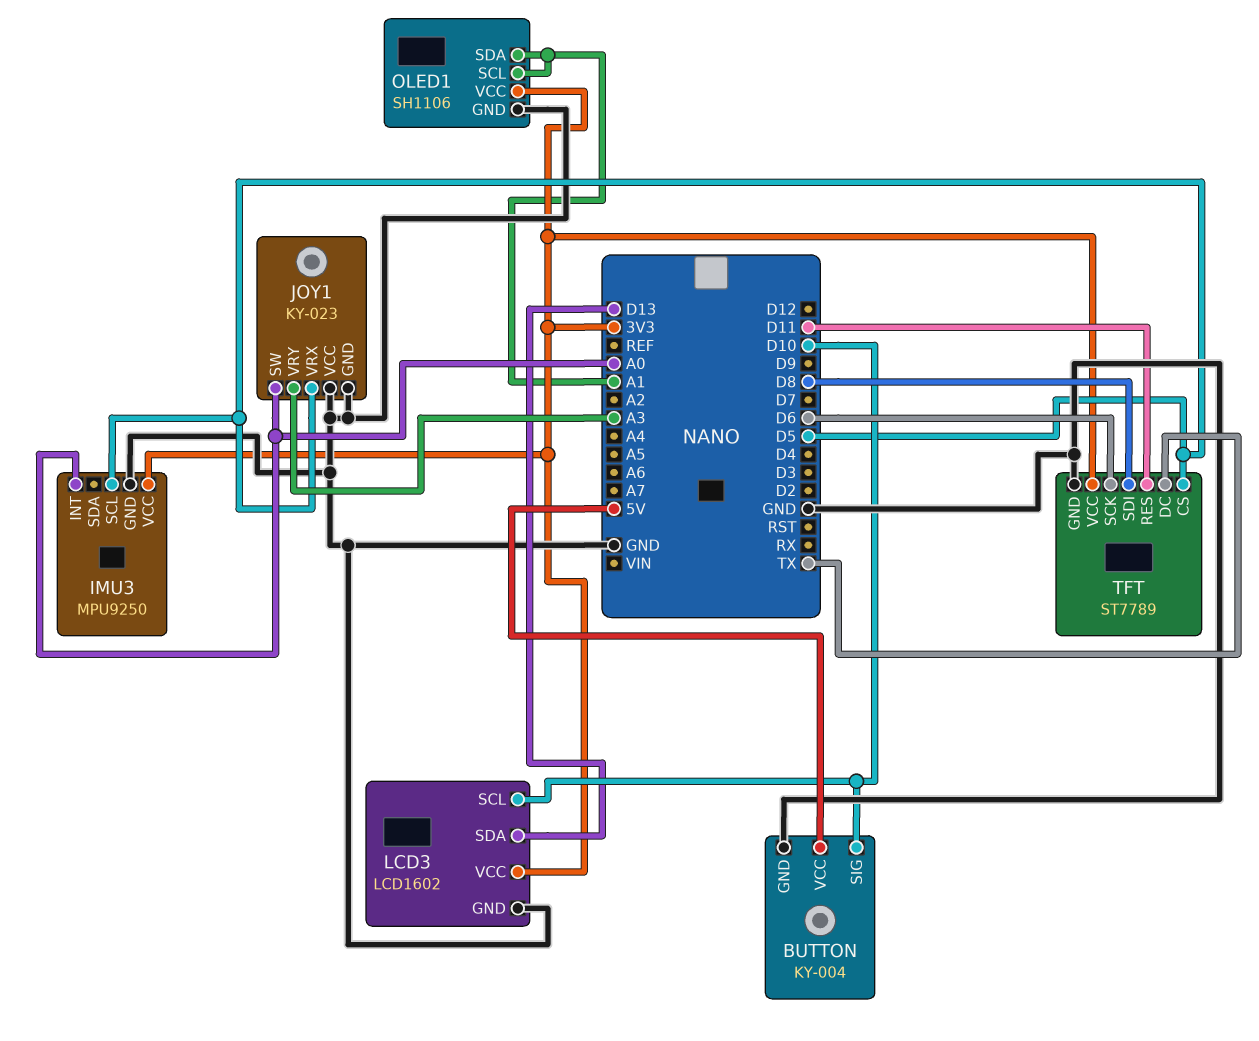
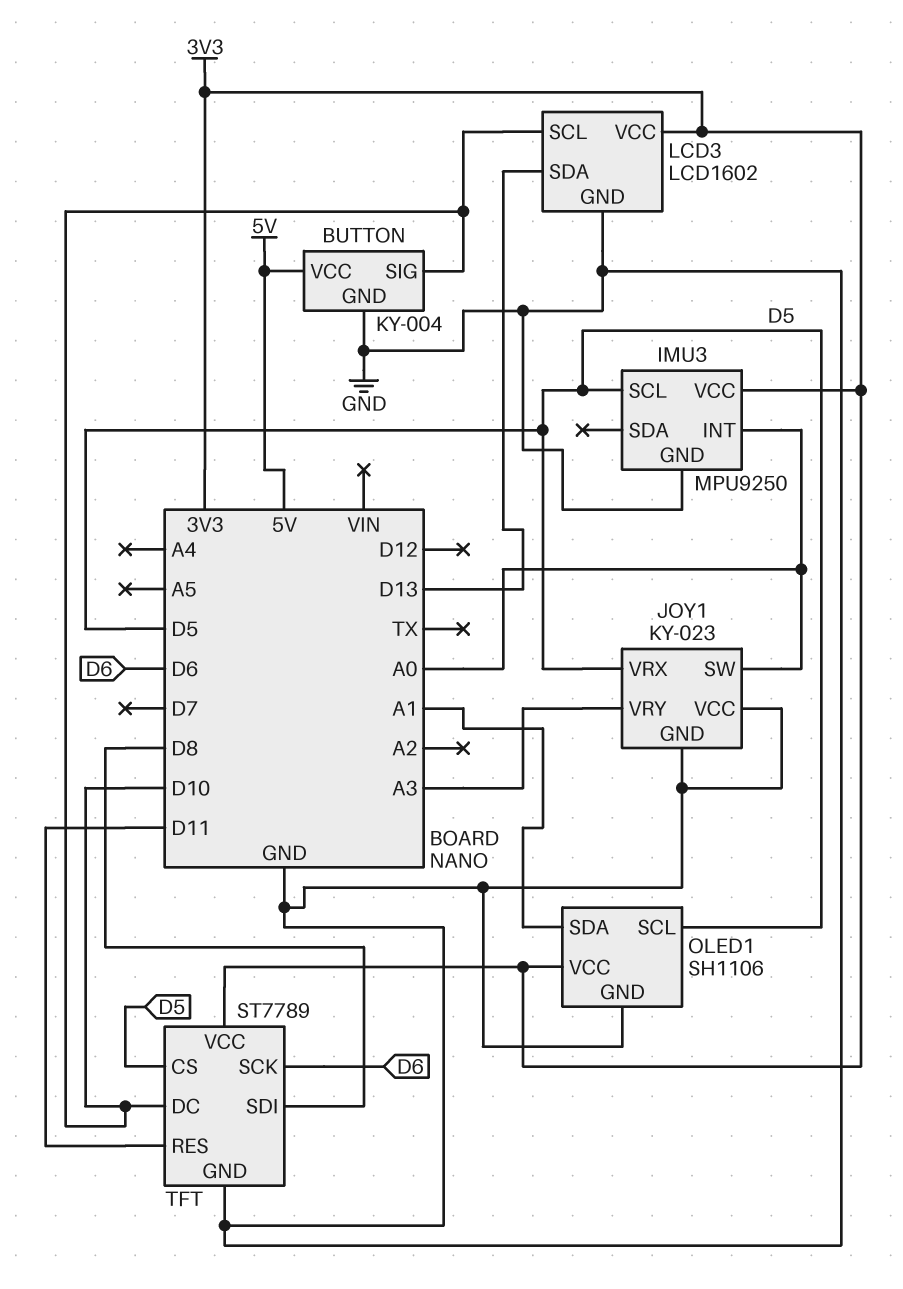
OLED1 pin SCL: A1 -> D5
TFT pin DC: TX -> D10

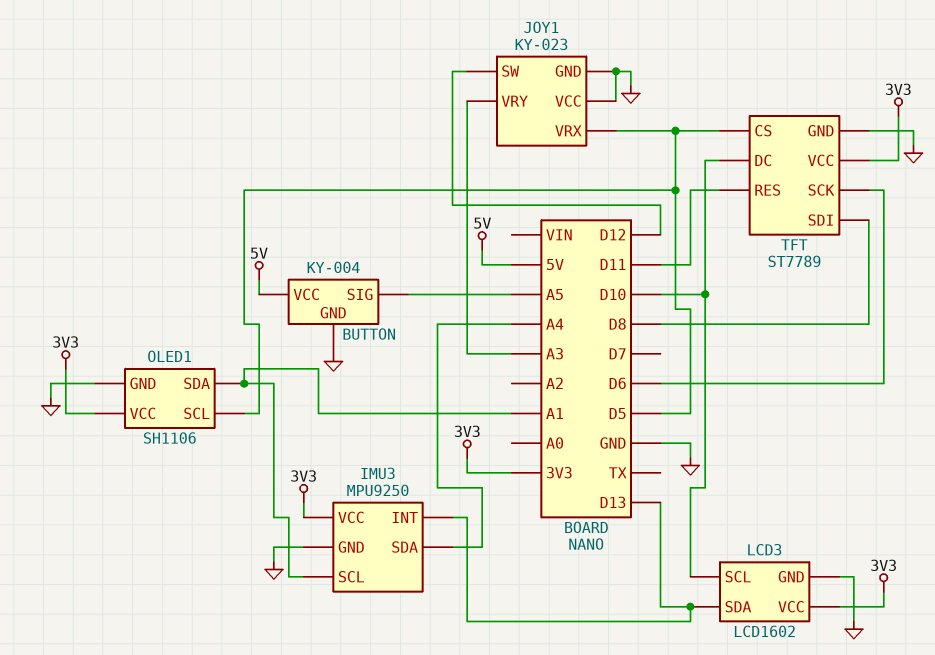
BUTTON pin SIG: D10 -> A5
IMU3 pin INT: A0 -> D13
IMU3 pin SCL: D5 -> A1
IMU3 pin SDA: none -> A4
JOY1 pin SW: A0 -> D12

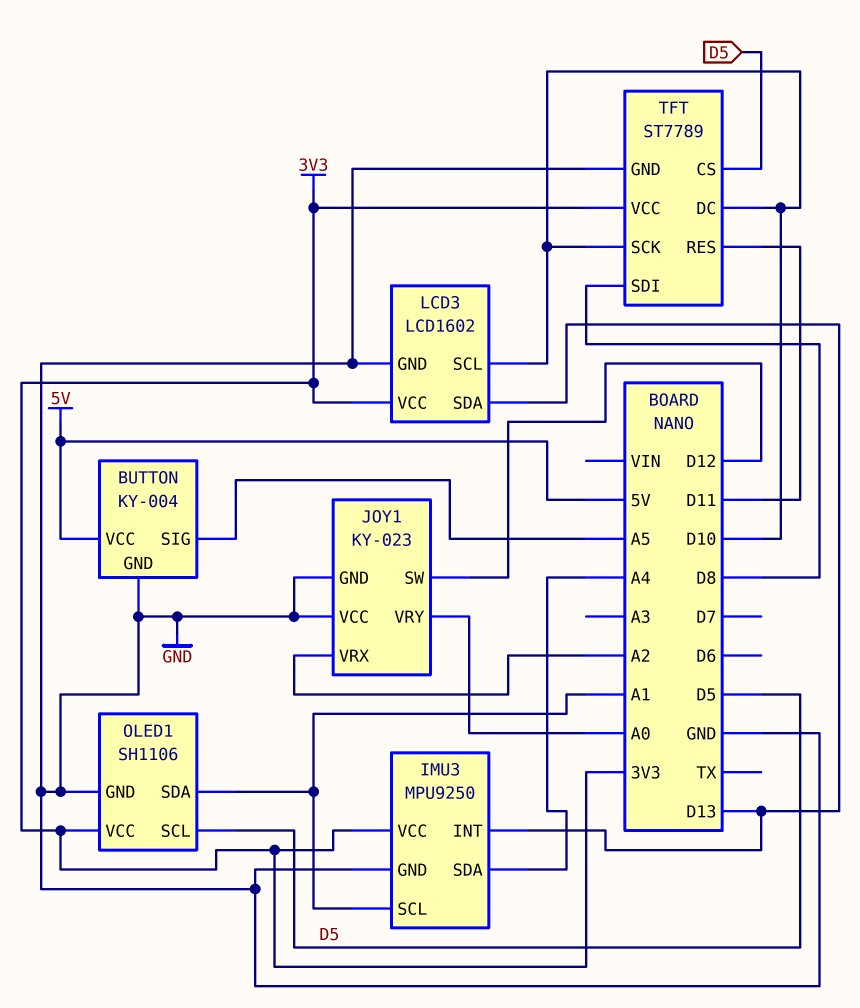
JOY1 pin VRX: D5 -> A2
JOY1 pin VRY: A3 -> A0
TFT pin SCK: D6 -> D10

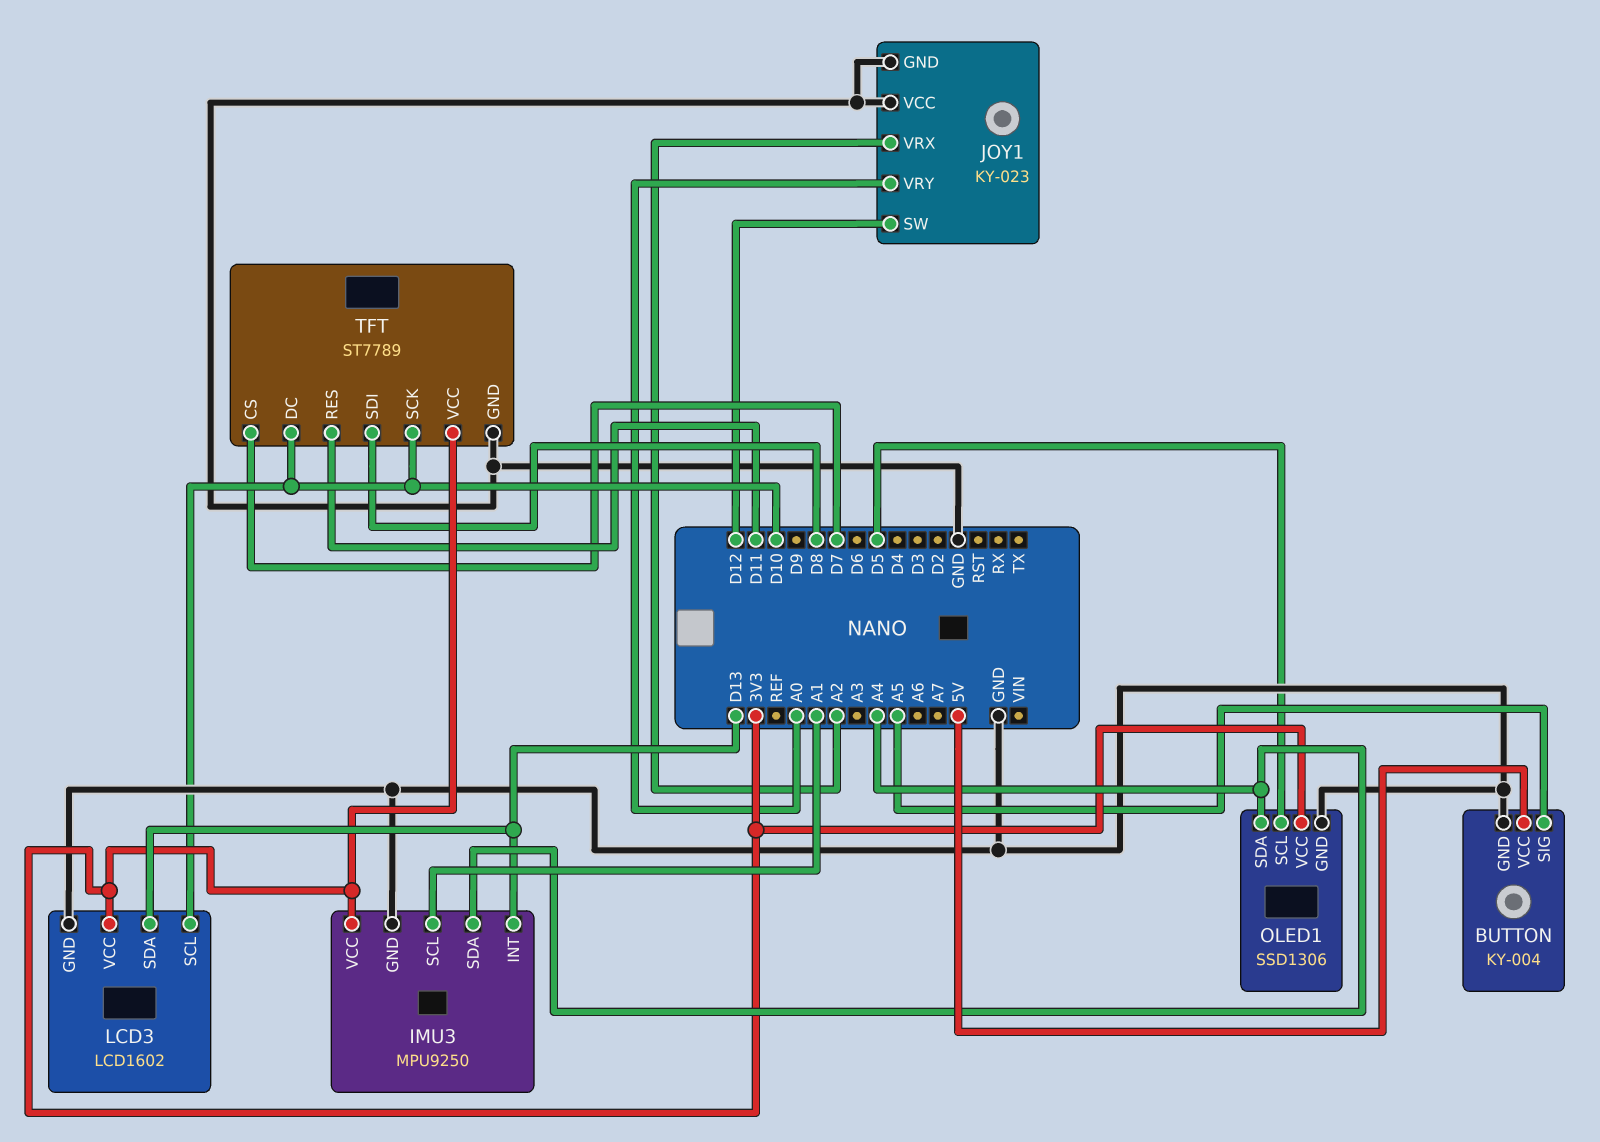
OLED1: SH1106 -> SSD1306
OLED1 pin SDA: A1 -> A4
TFT pin CS: D5 -> D7

